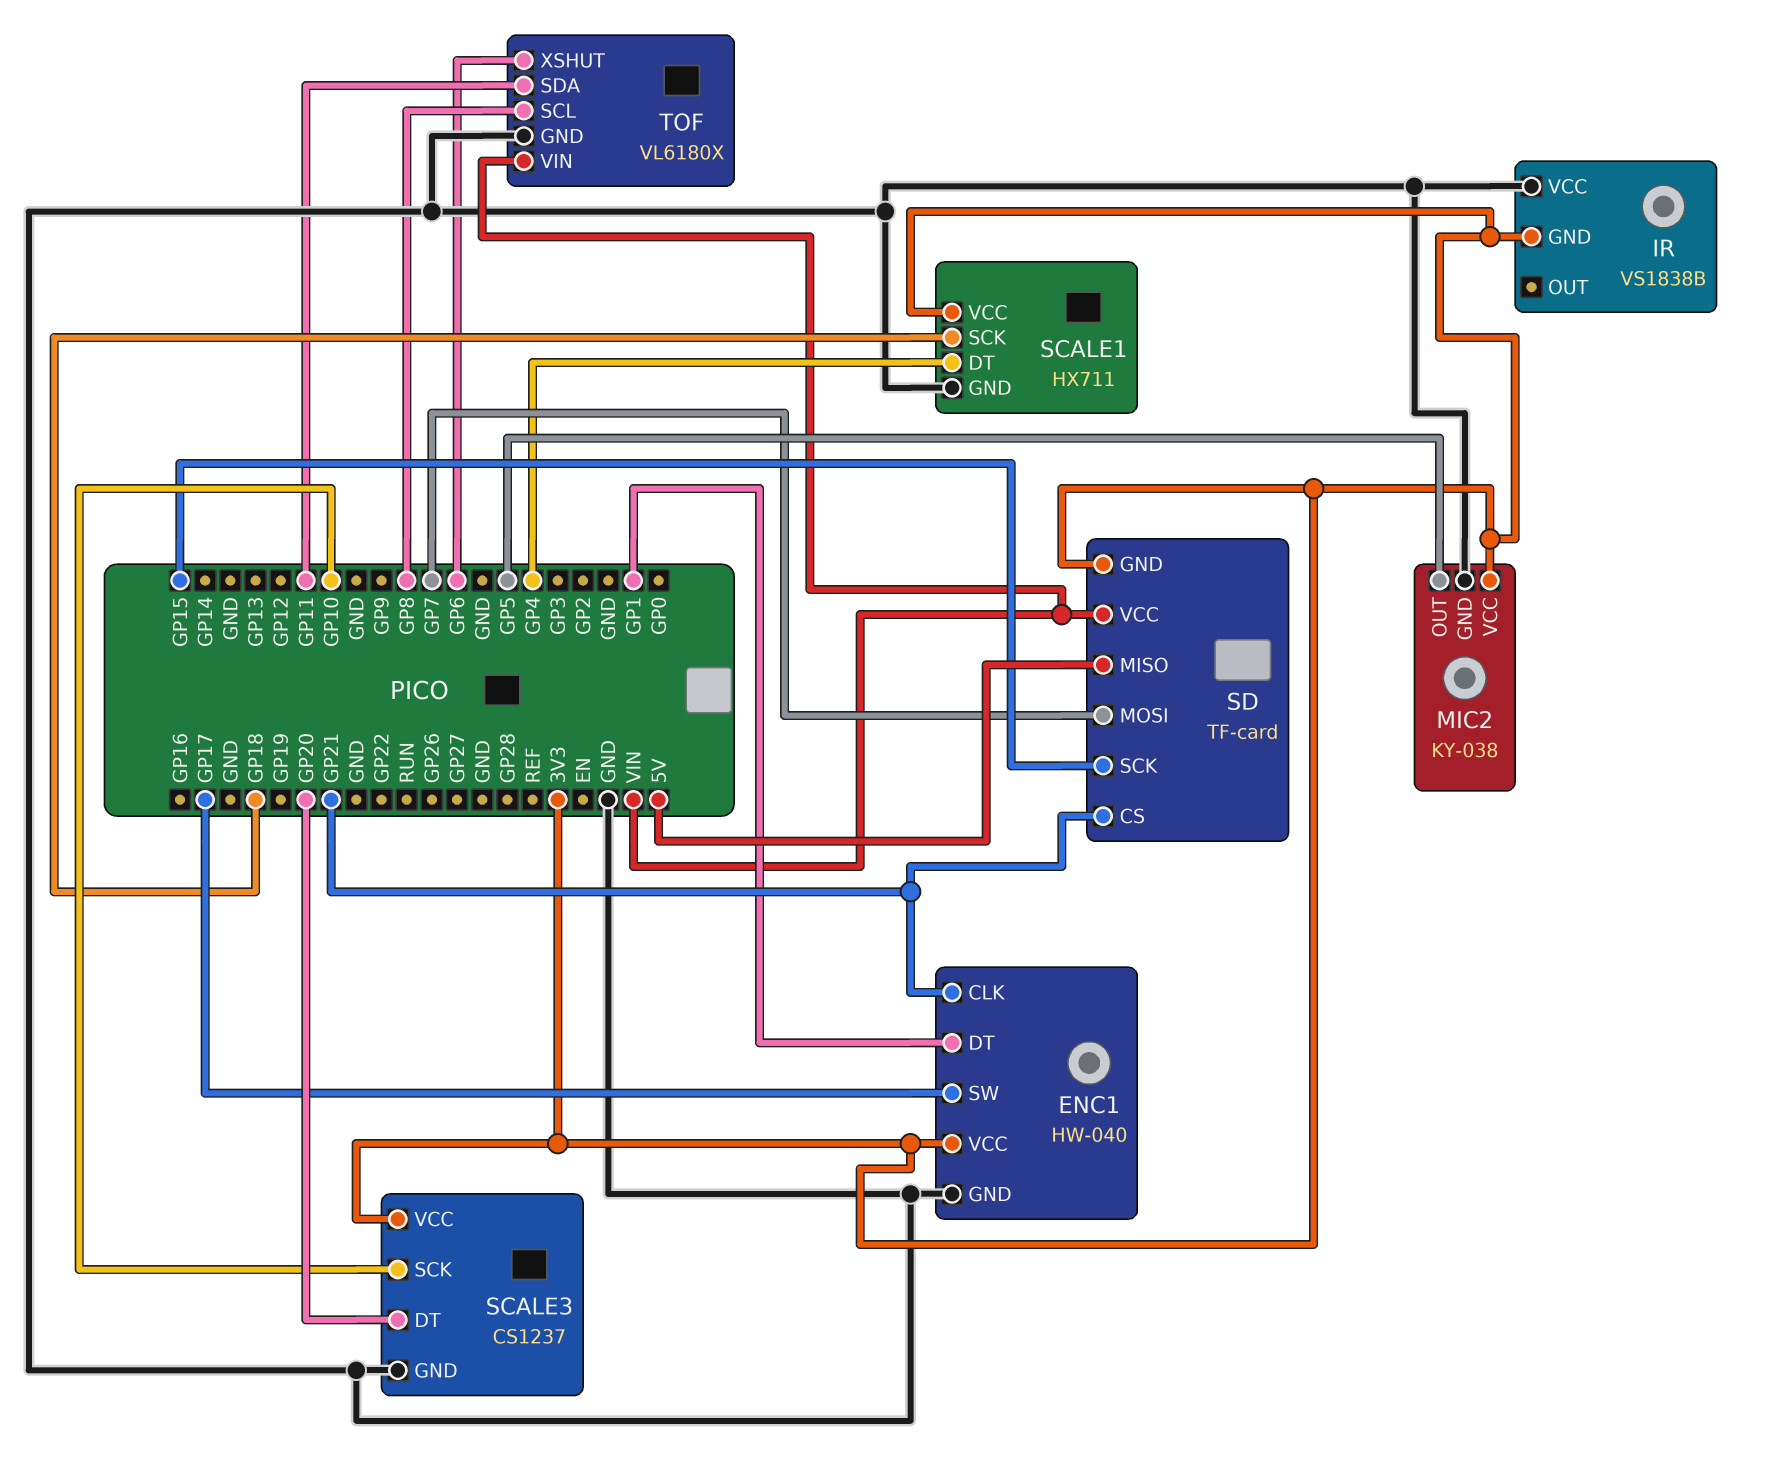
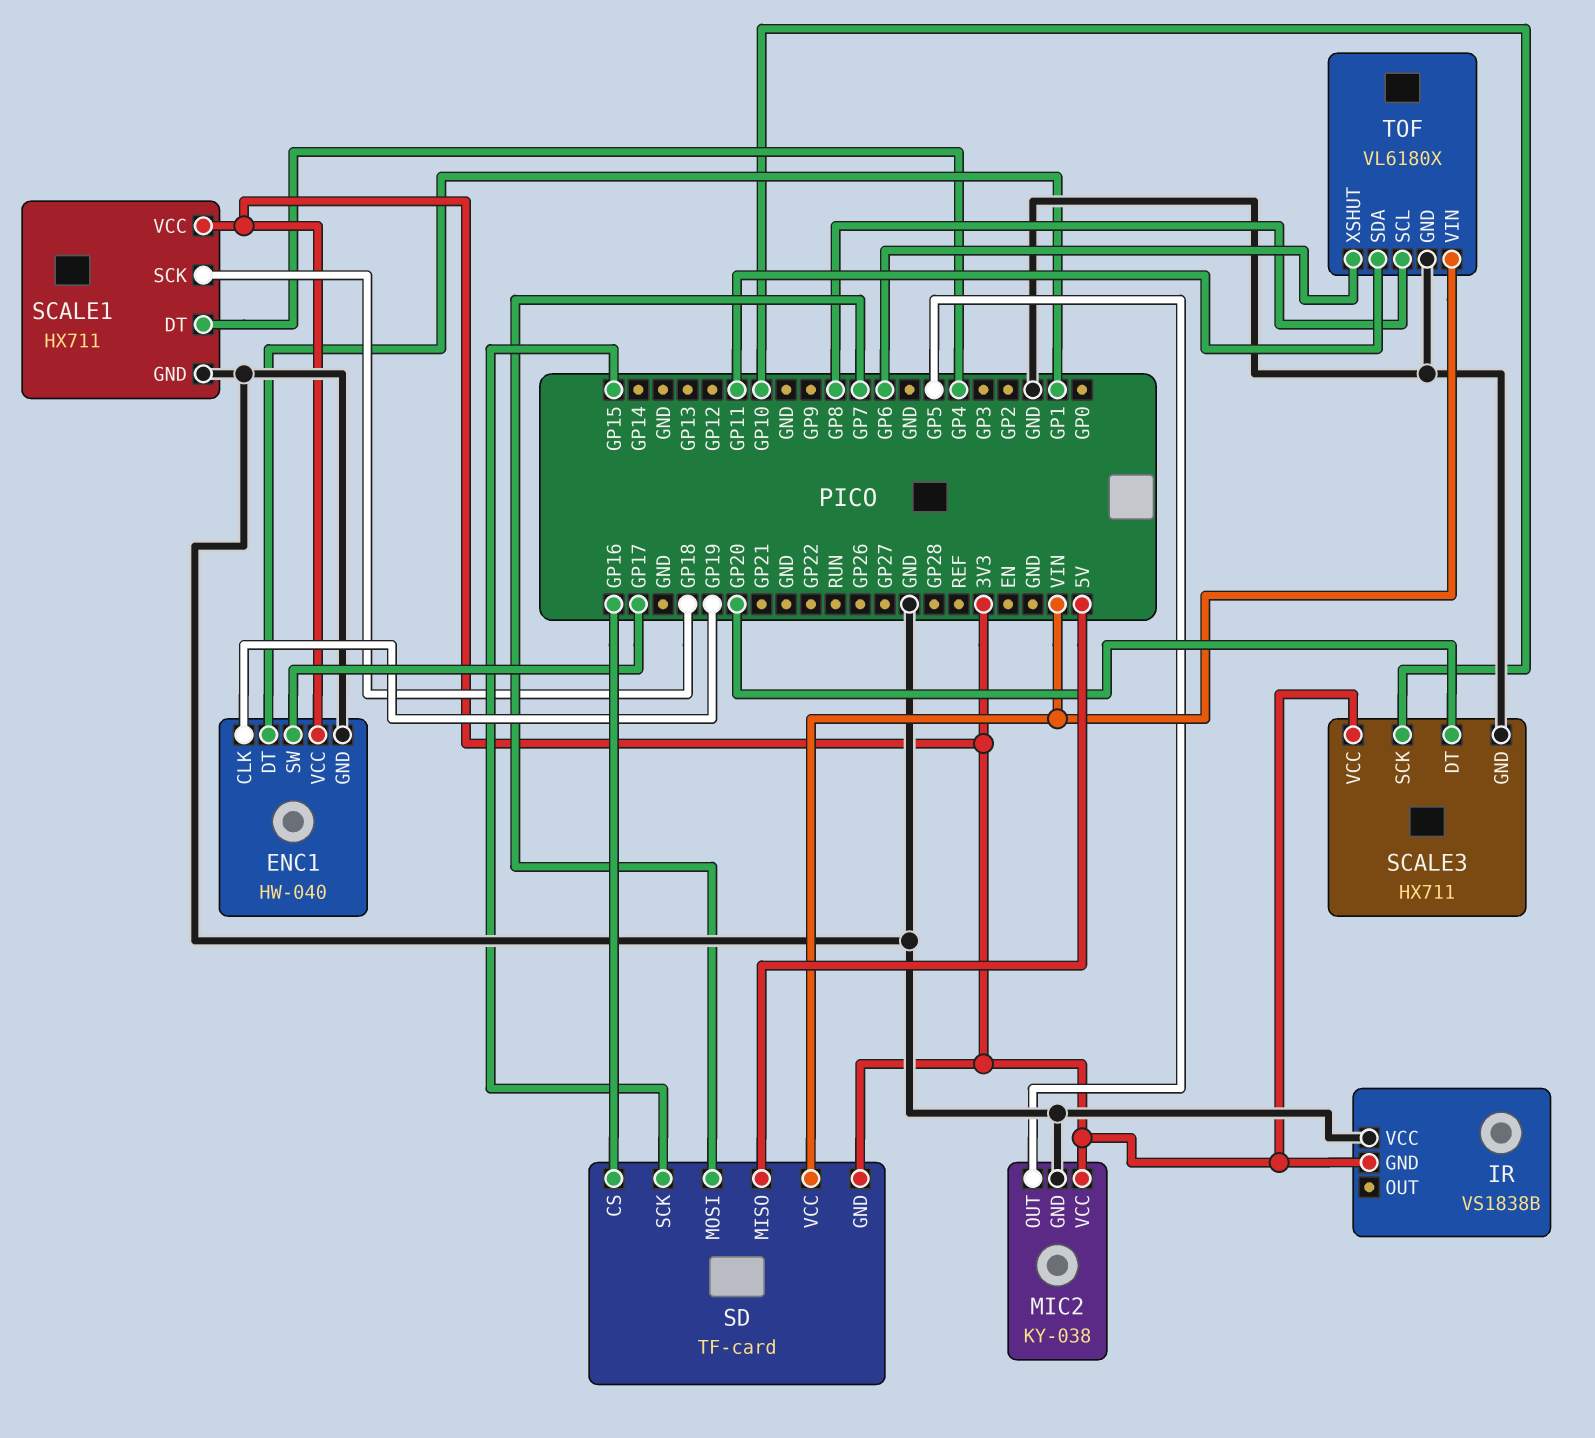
ENC1 pin CLK: GP21 -> GP19
SCALE3: CS1237 -> HX711
SD pin CS: GP21 -> GP16

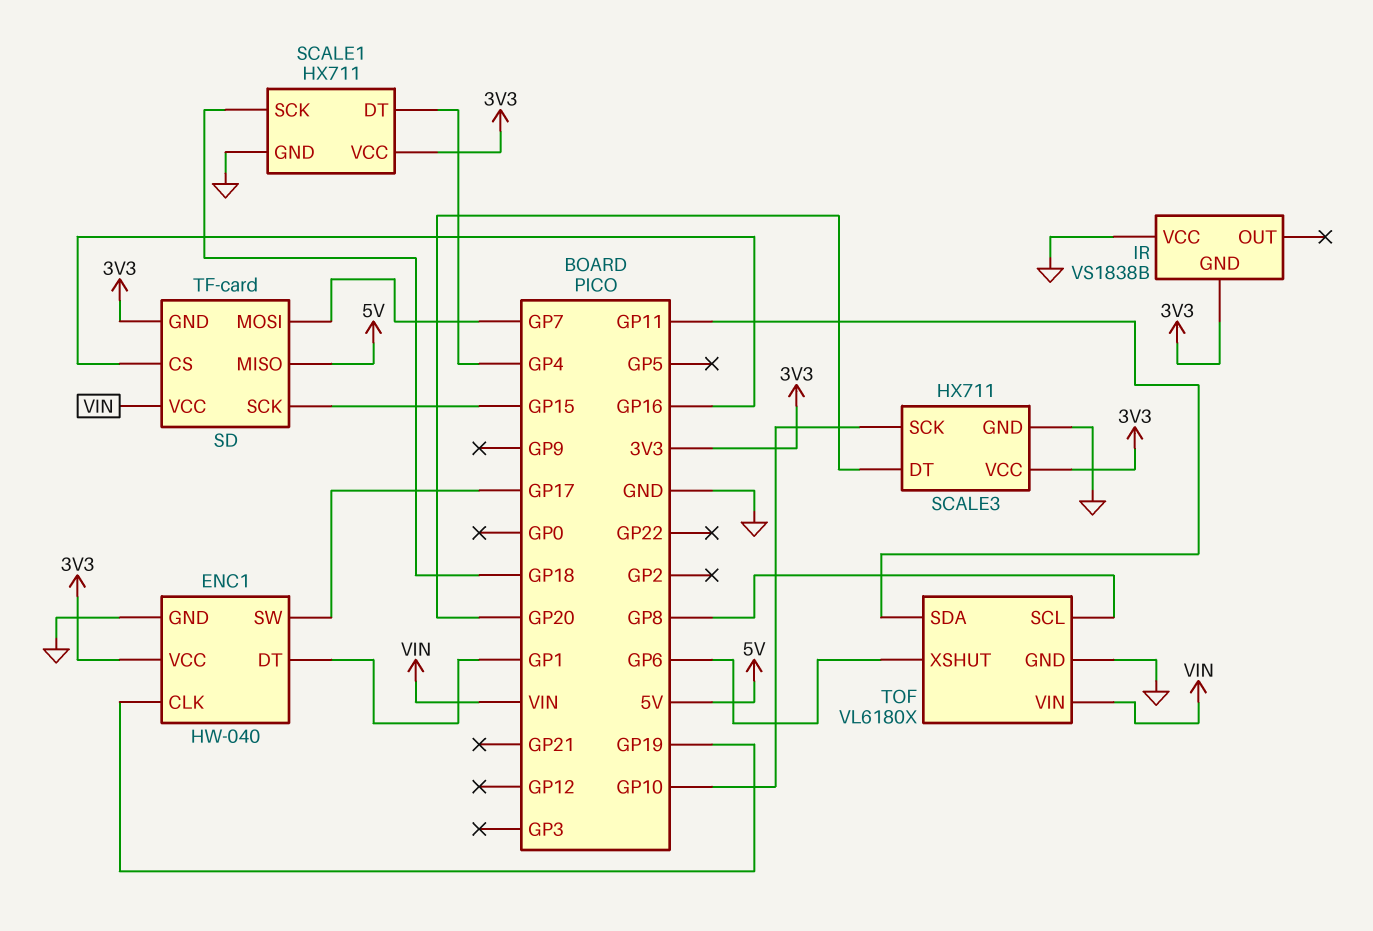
MIC2: KY-038 -> none
MIC2 pin GND: GND -> none
MIC2 pin OUT: GP5 -> none
MIC2 pin VCC: 3V3 -> none

